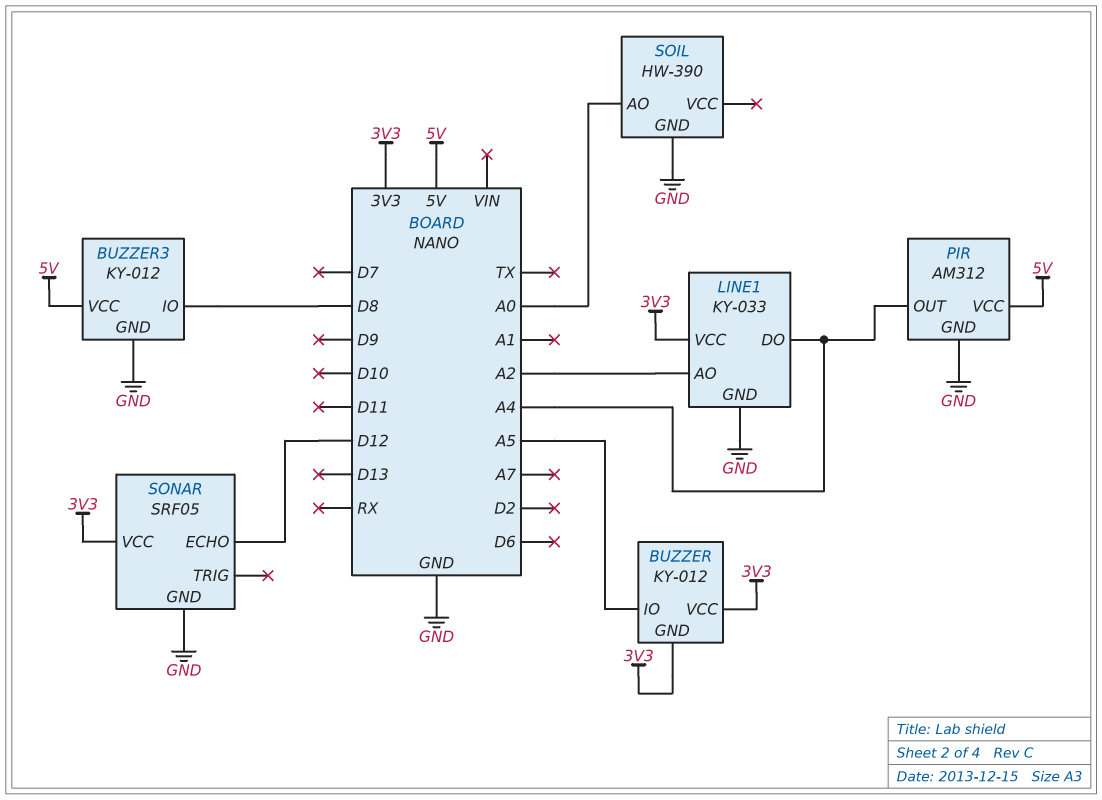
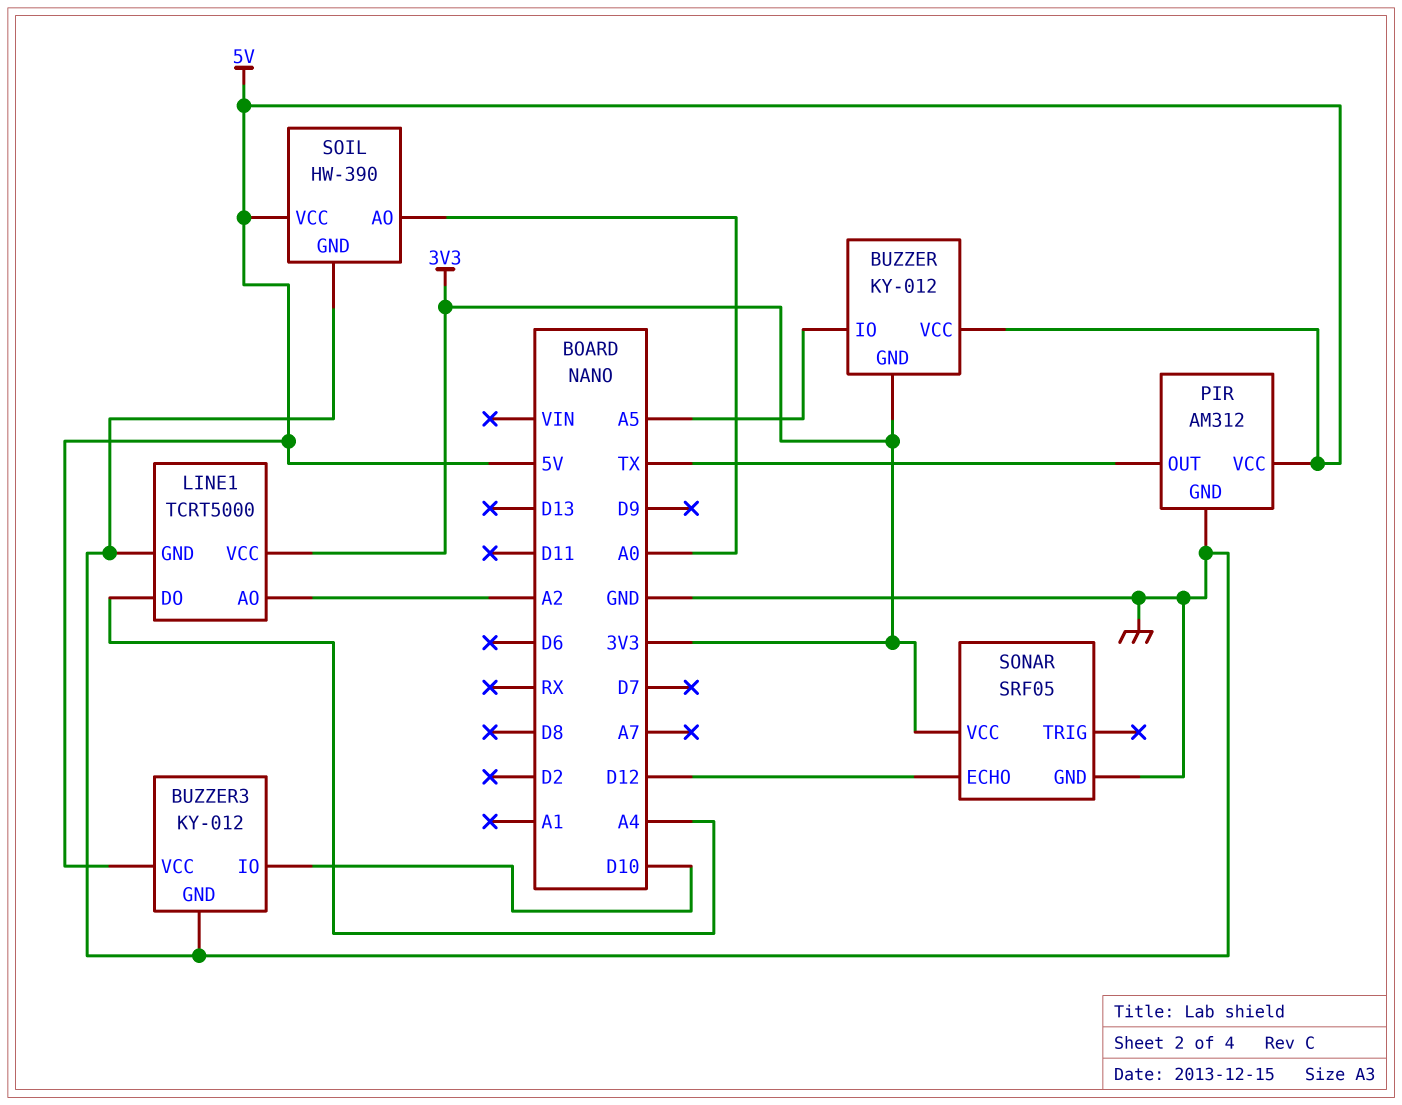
BUZZER pin VCC: 3V3 -> 5V
BUZZER3 pin IO: D8 -> D10
LINE1: KY-033 -> TCRT5000
PIR pin OUT: A4 -> TX
SOIL pin VCC: none -> 5V

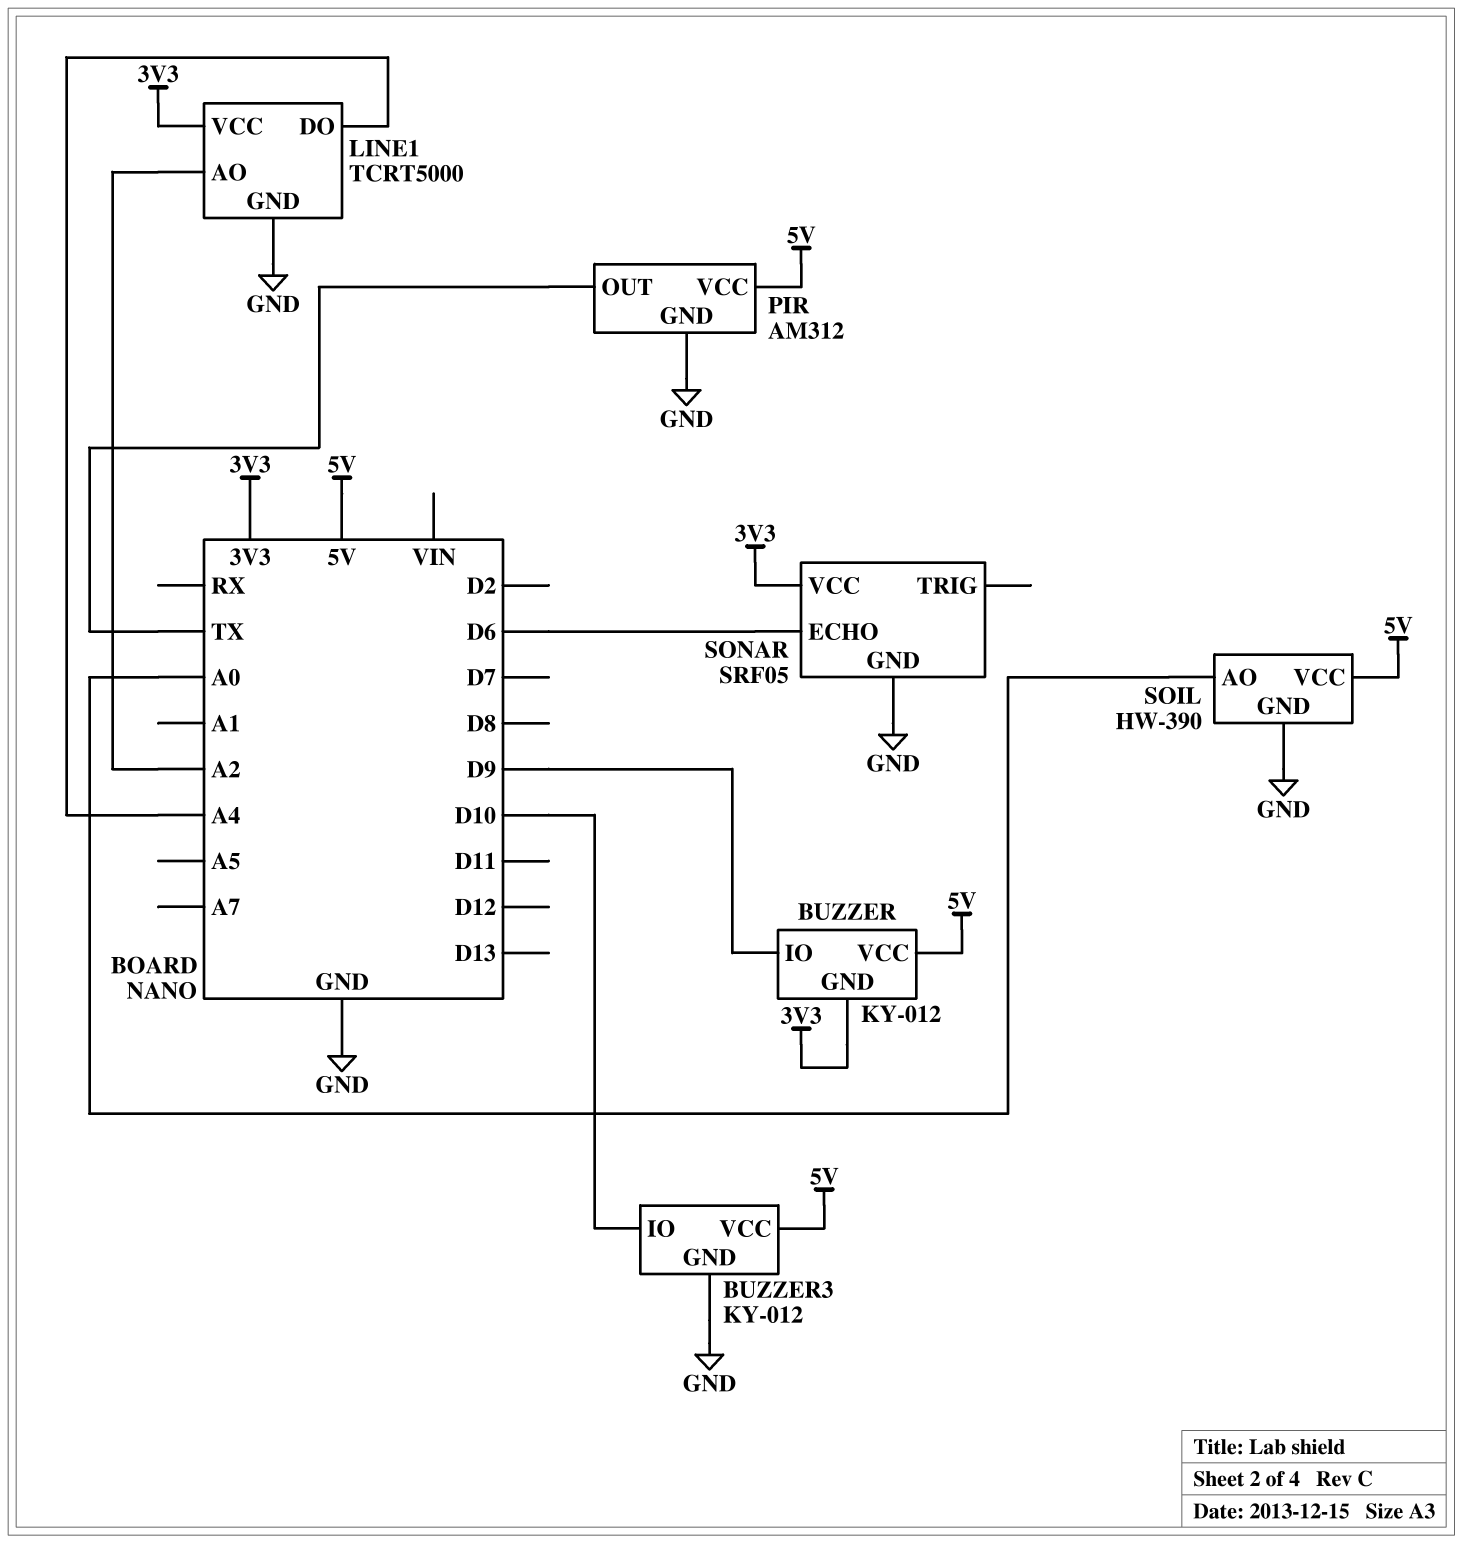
BUZZER pin IO: A5 -> D9
SONAR pin ECHO: D12 -> D6

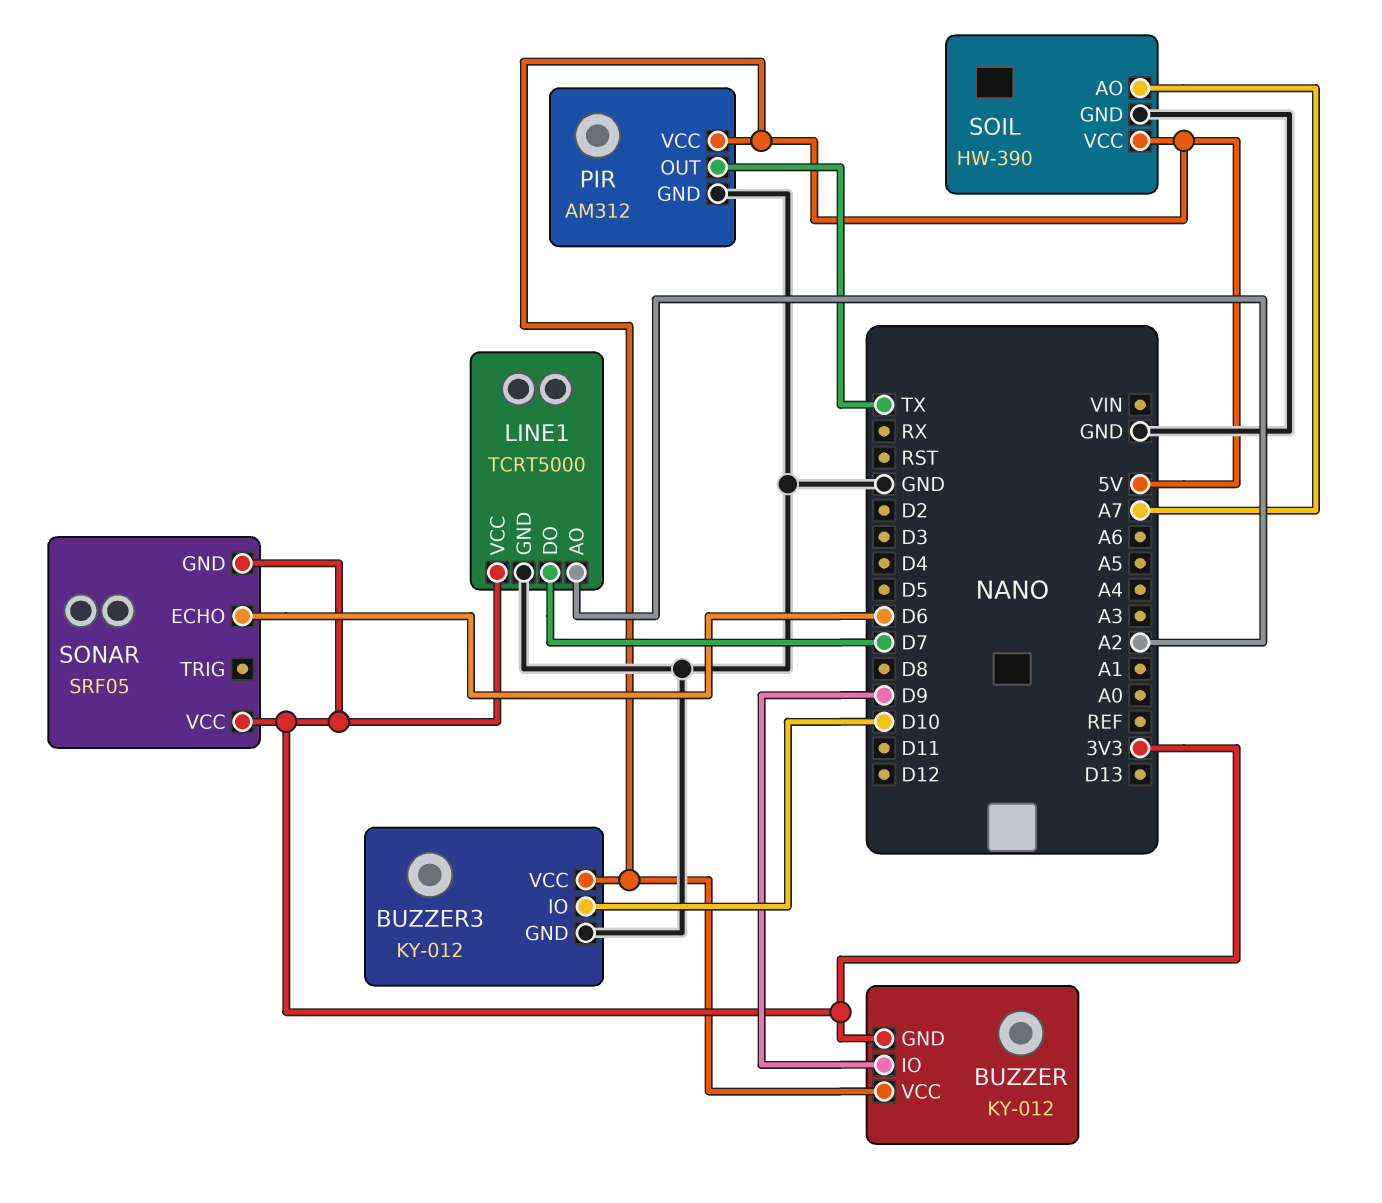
LINE1 pin DO: A4 -> D7
SOIL pin AO: A0 -> A7
SONAR pin GND: GND -> 3V3

